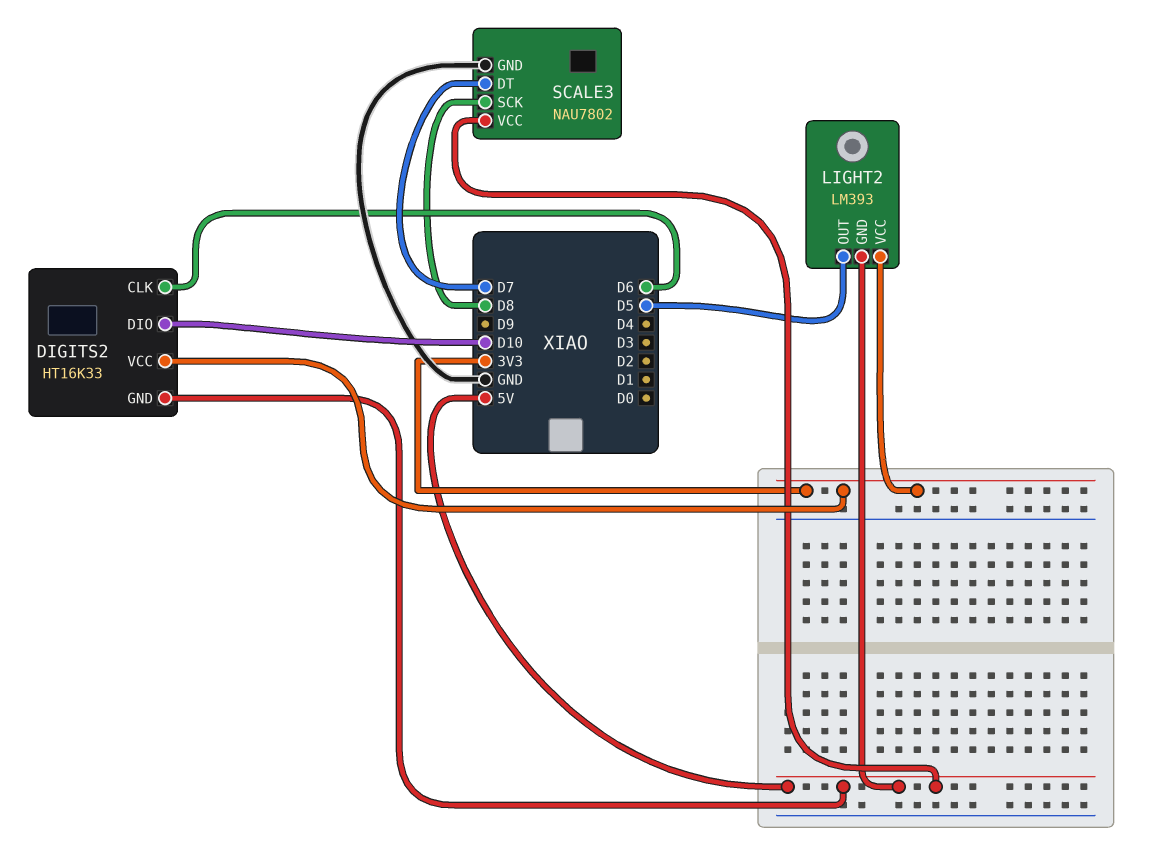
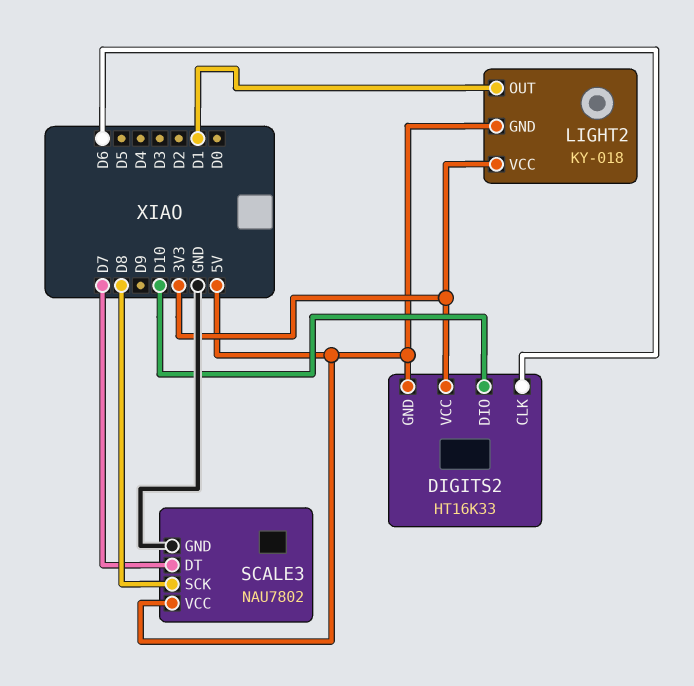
LIGHT2: LM393 -> KY-018
LIGHT2 pin OUT: D5 -> D1

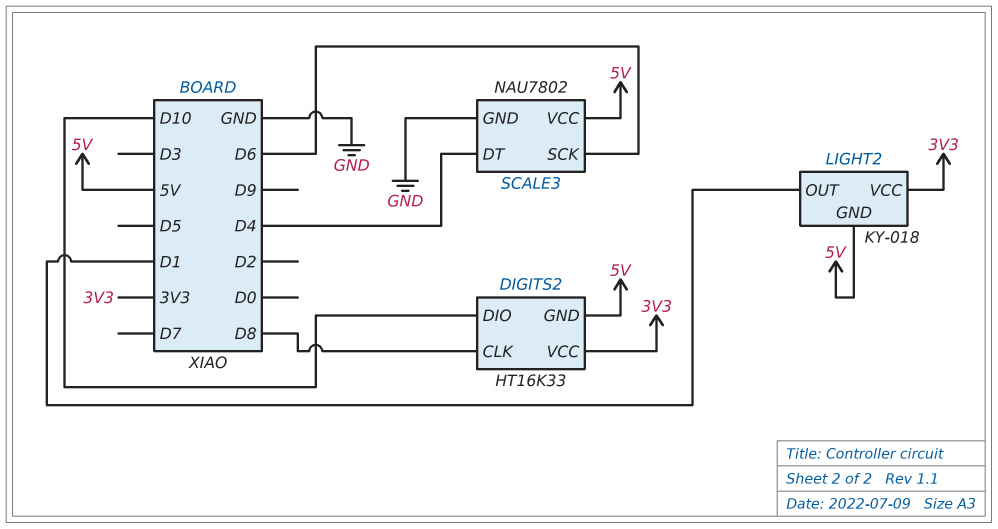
DIGITS2 pin CLK: D6 -> D8
SCALE3 pin DT: D7 -> D4
SCALE3 pin SCK: D8 -> D6

